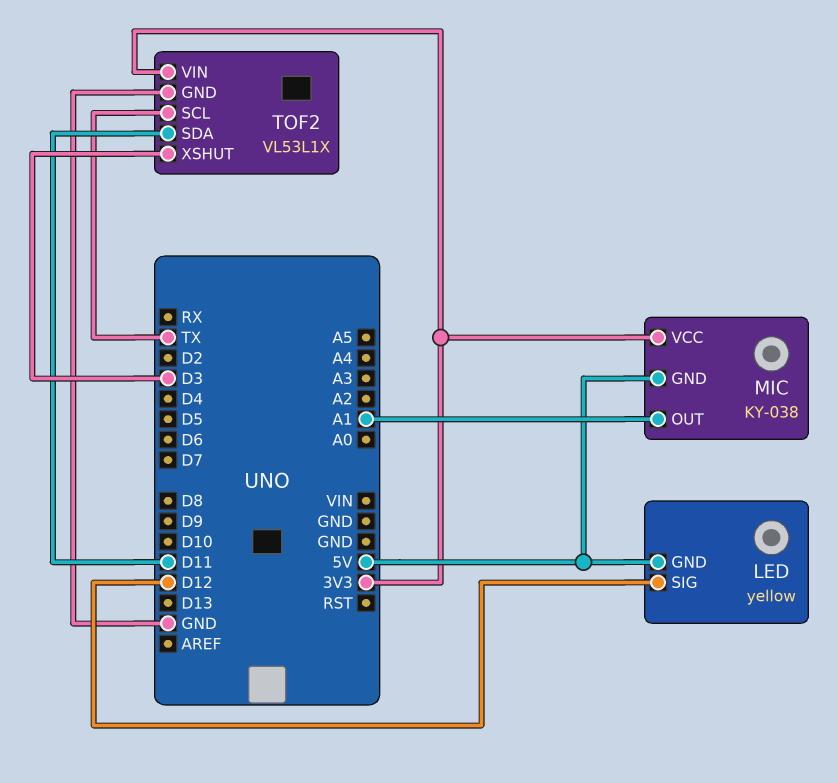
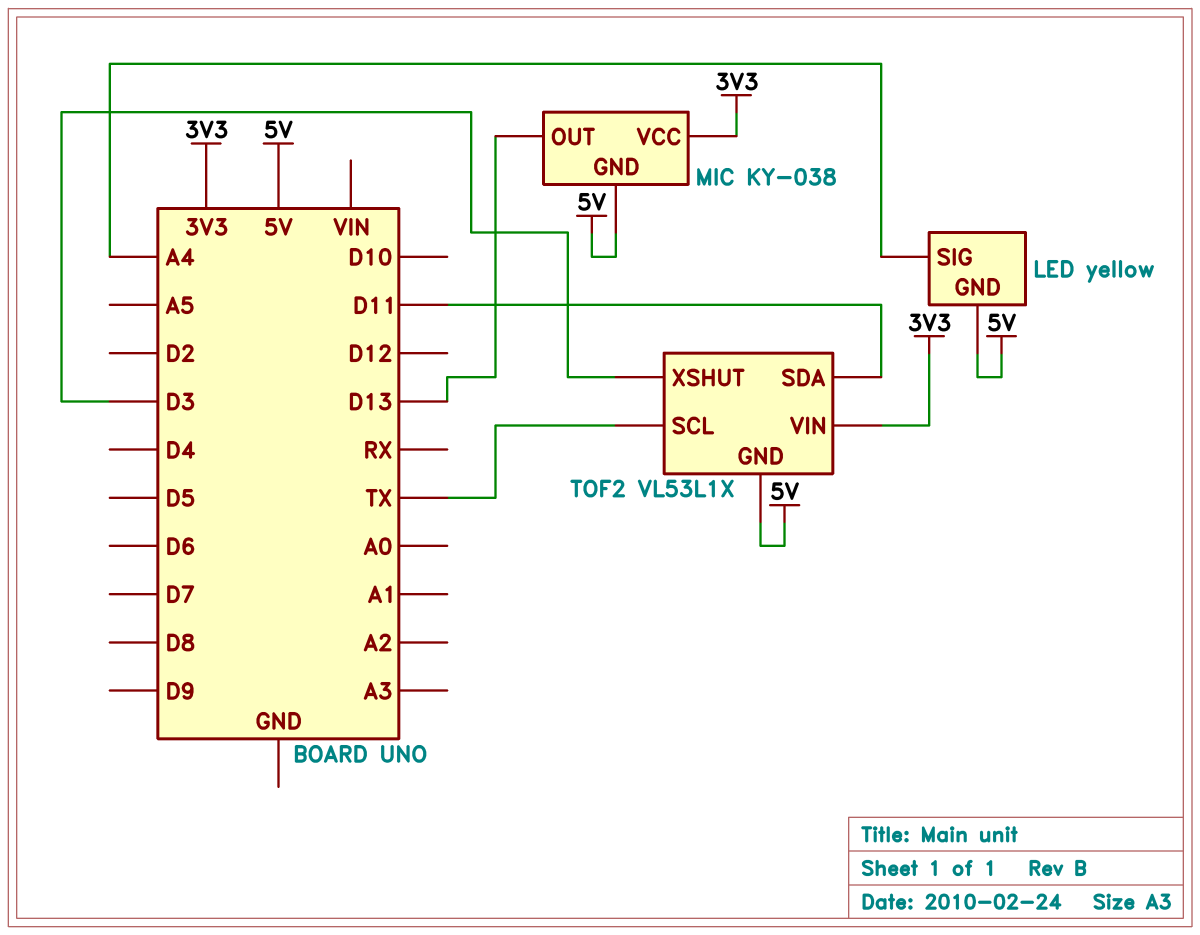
LED pin SIG: D12 -> A4
MIC pin OUT: A1 -> D13
TOF2 pin GND: GND -> 5V

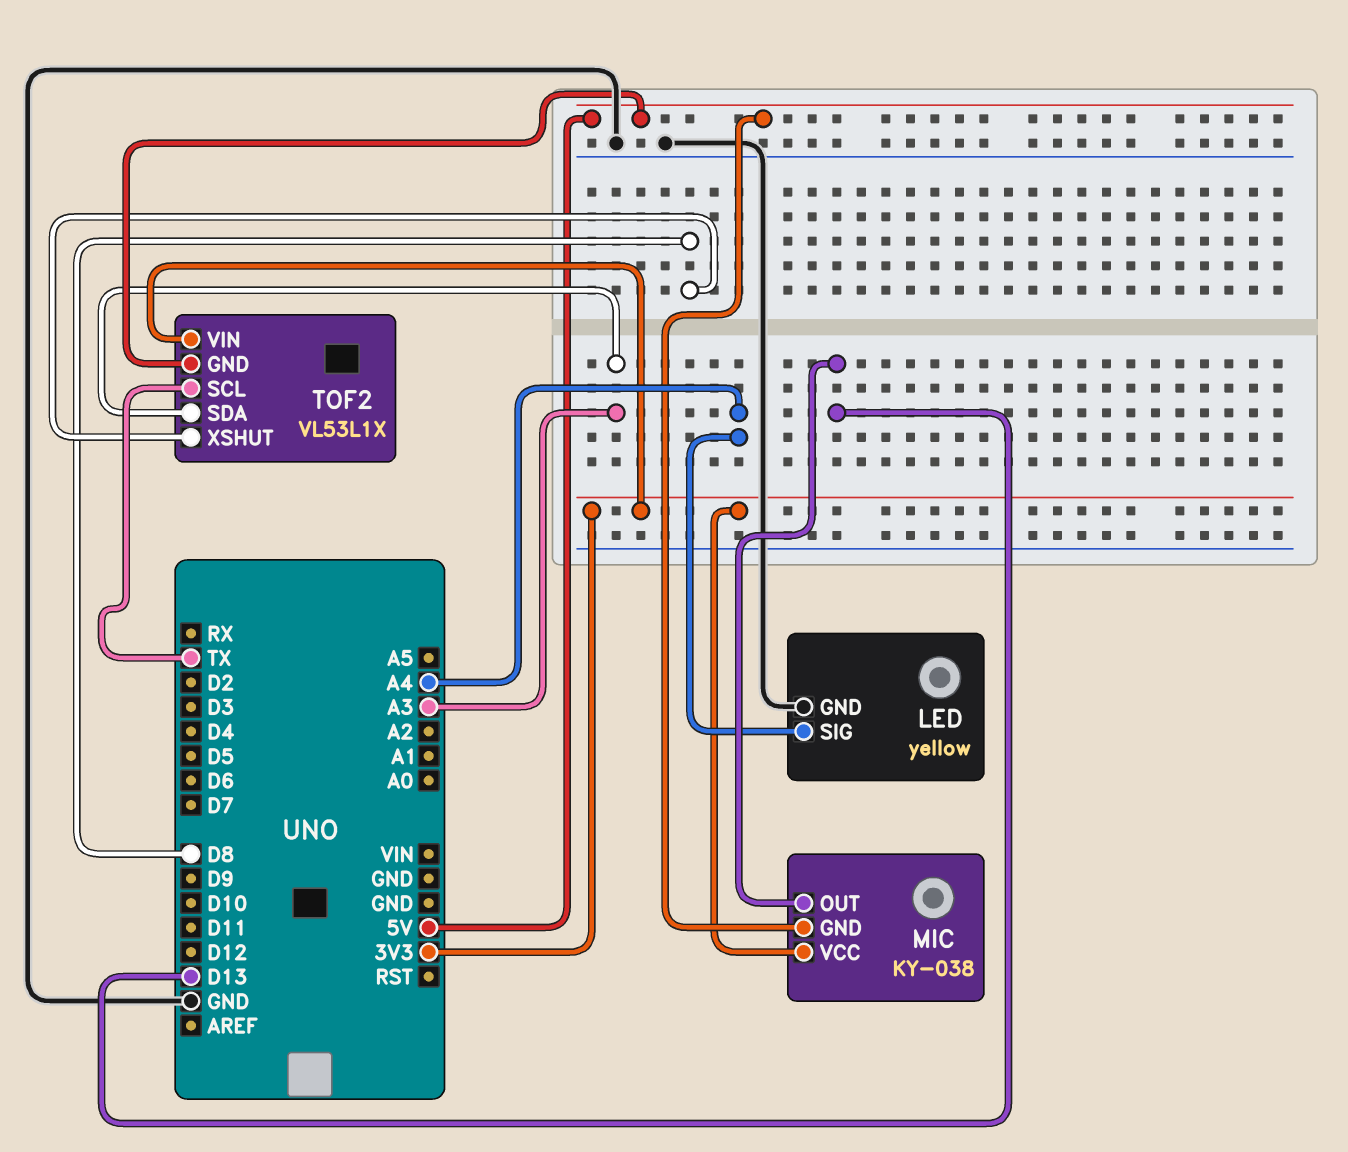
LED pin GND: 5V -> GND
TOF2 pin SDA: D11 -> A3
TOF2 pin XSHUT: D3 -> D8

